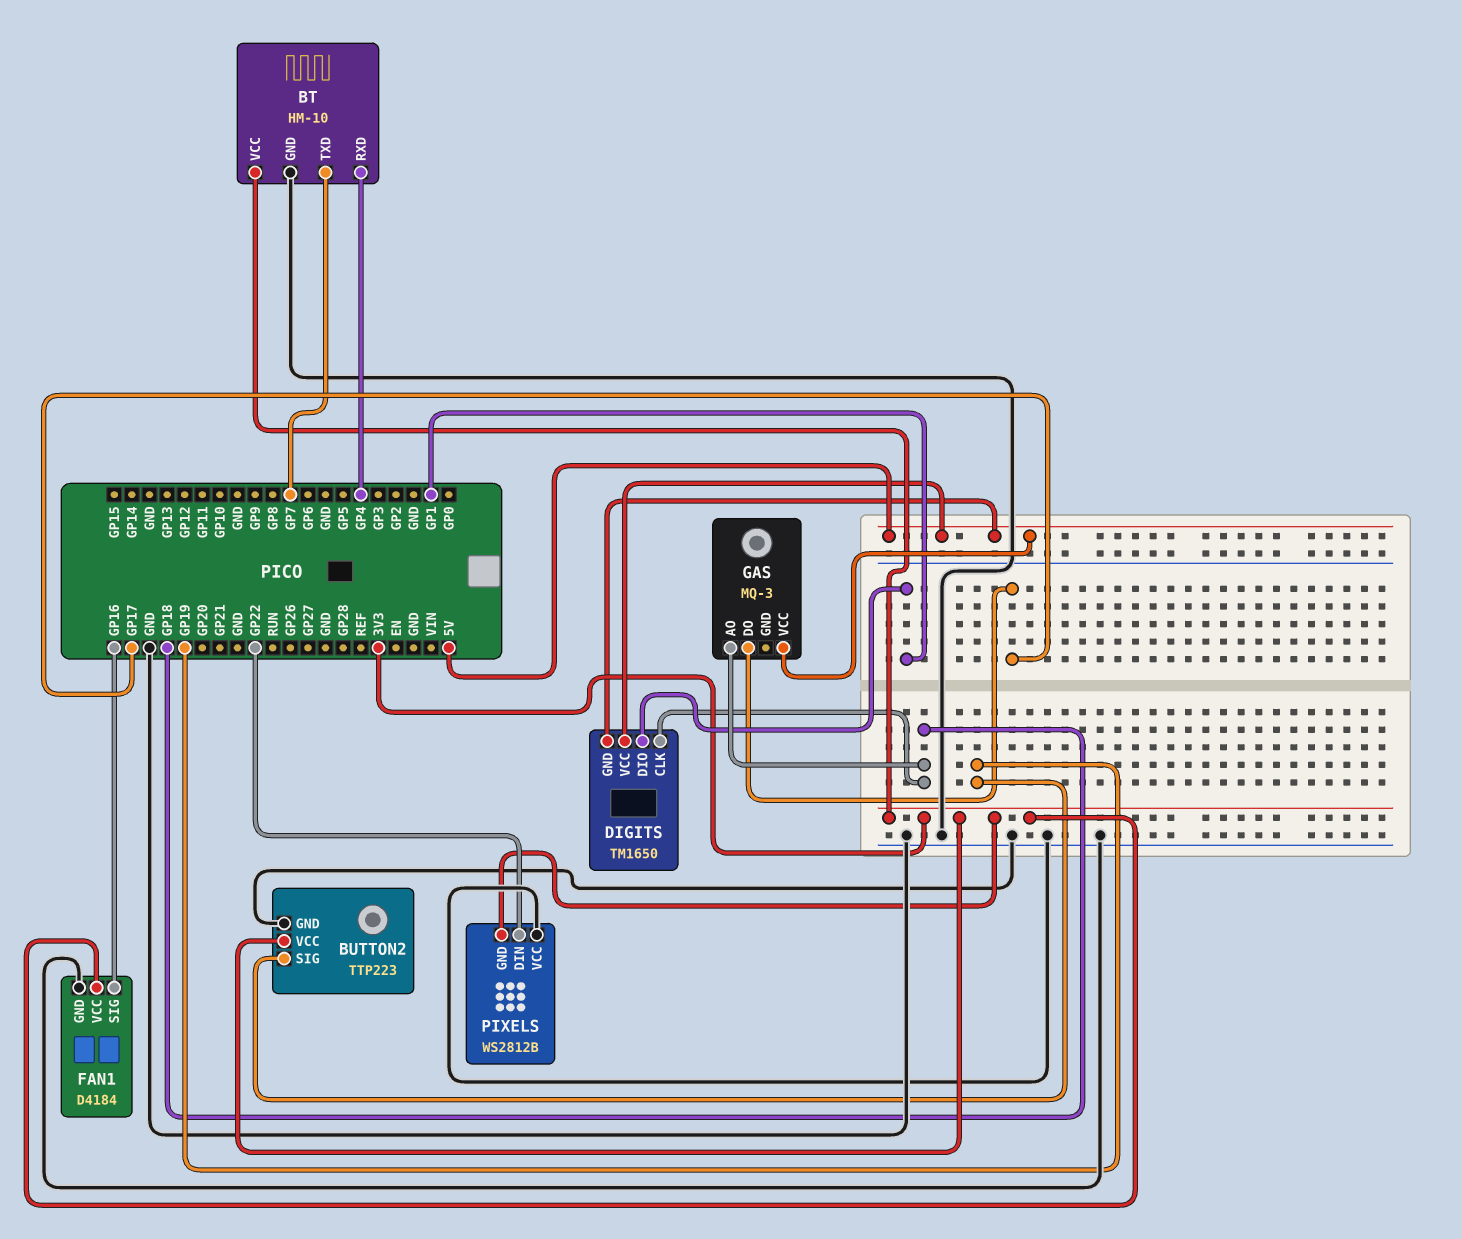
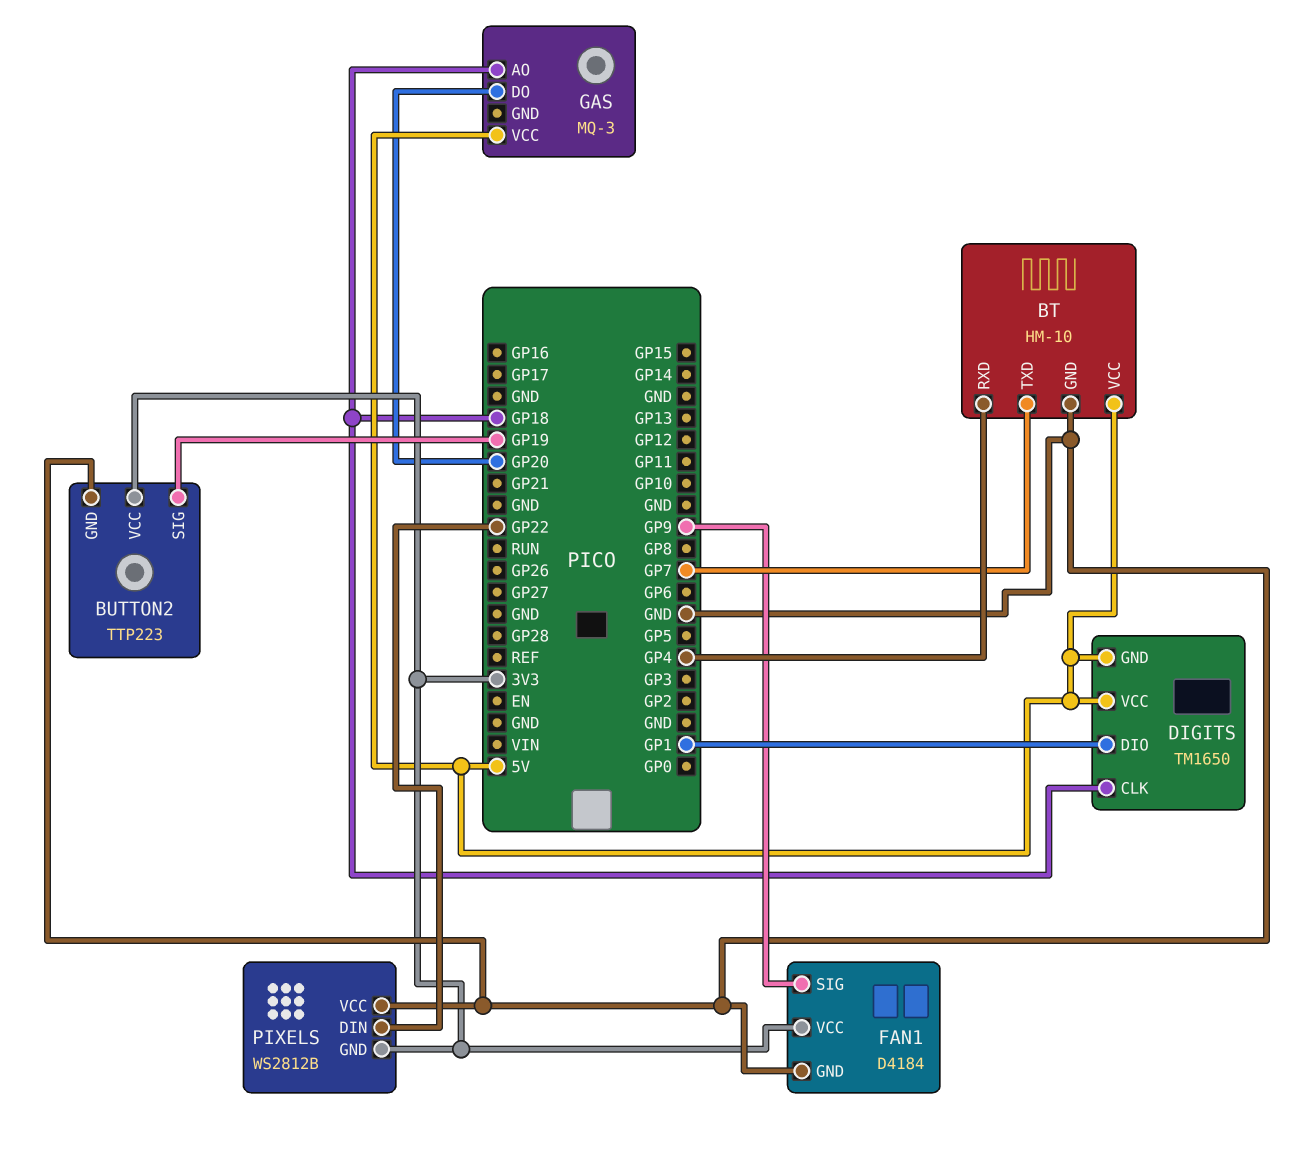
BT pin VCC: 3V3 -> 5V
FAN1 pin SIG: GP16 -> GP9
GAS pin DO: GP17 -> GP20

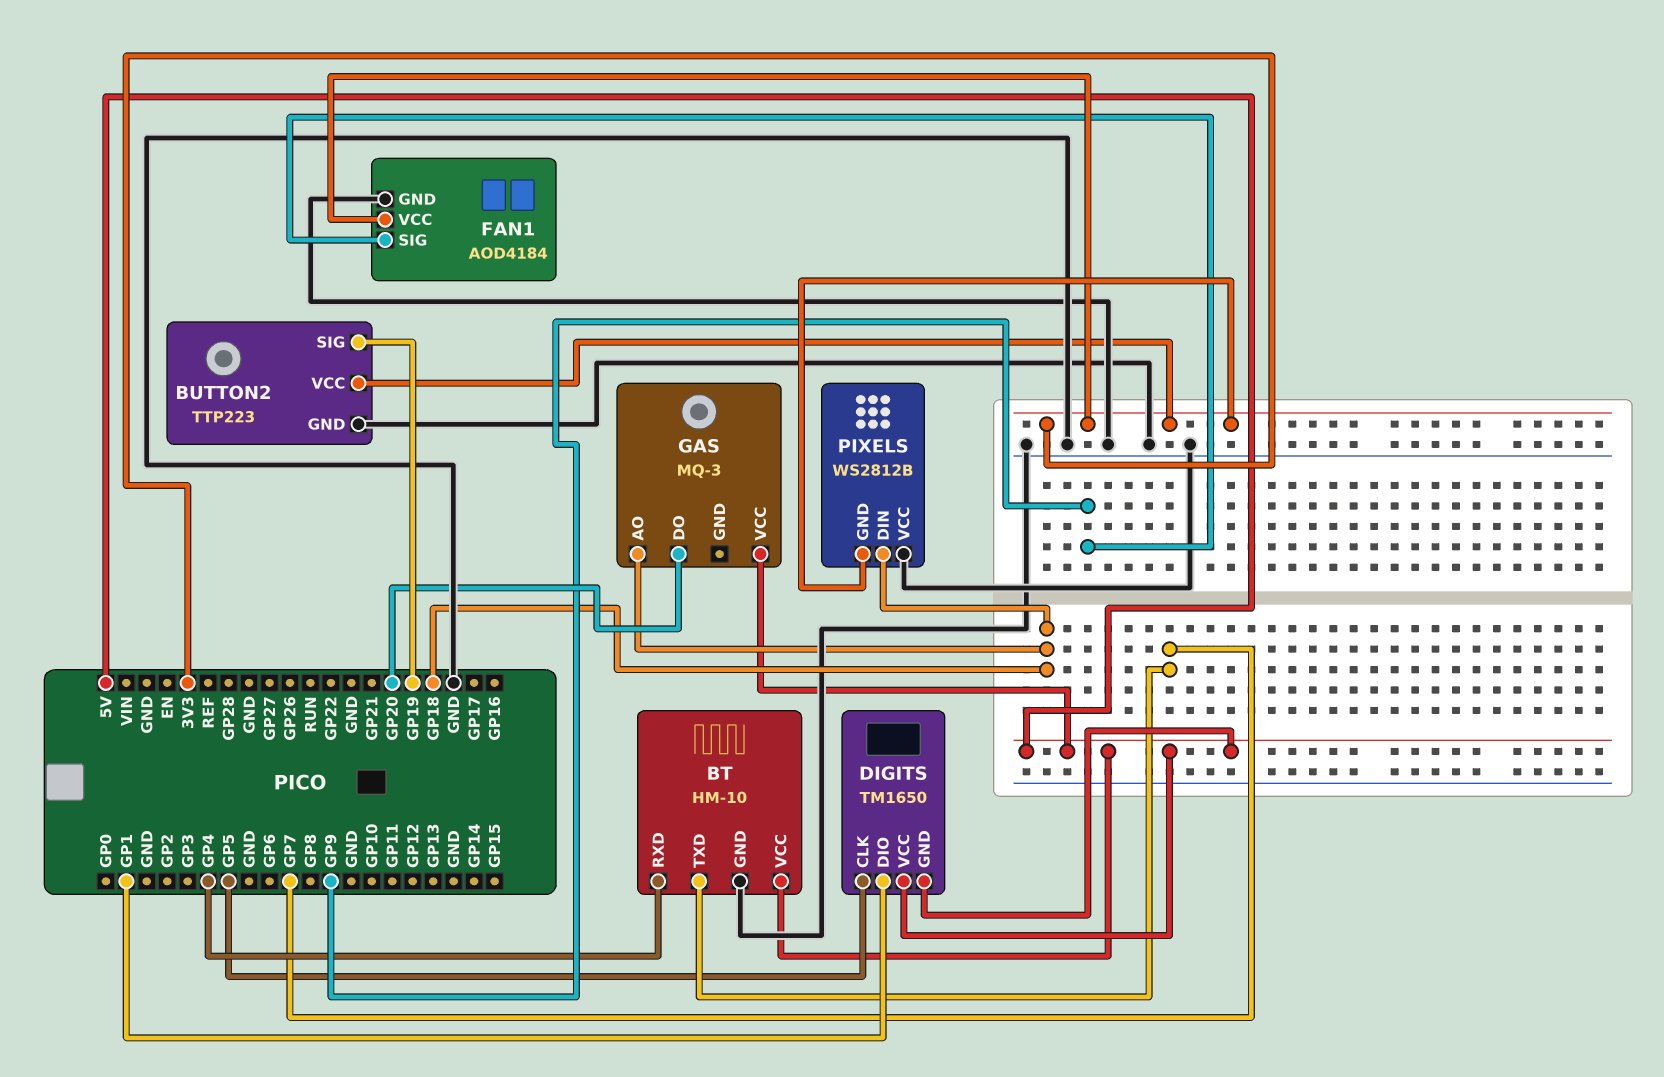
DIGITS pin CLK: GP18 -> GP5
FAN1: D4184 -> AOD4184
PIXELS pin DIN: GP22 -> GP18

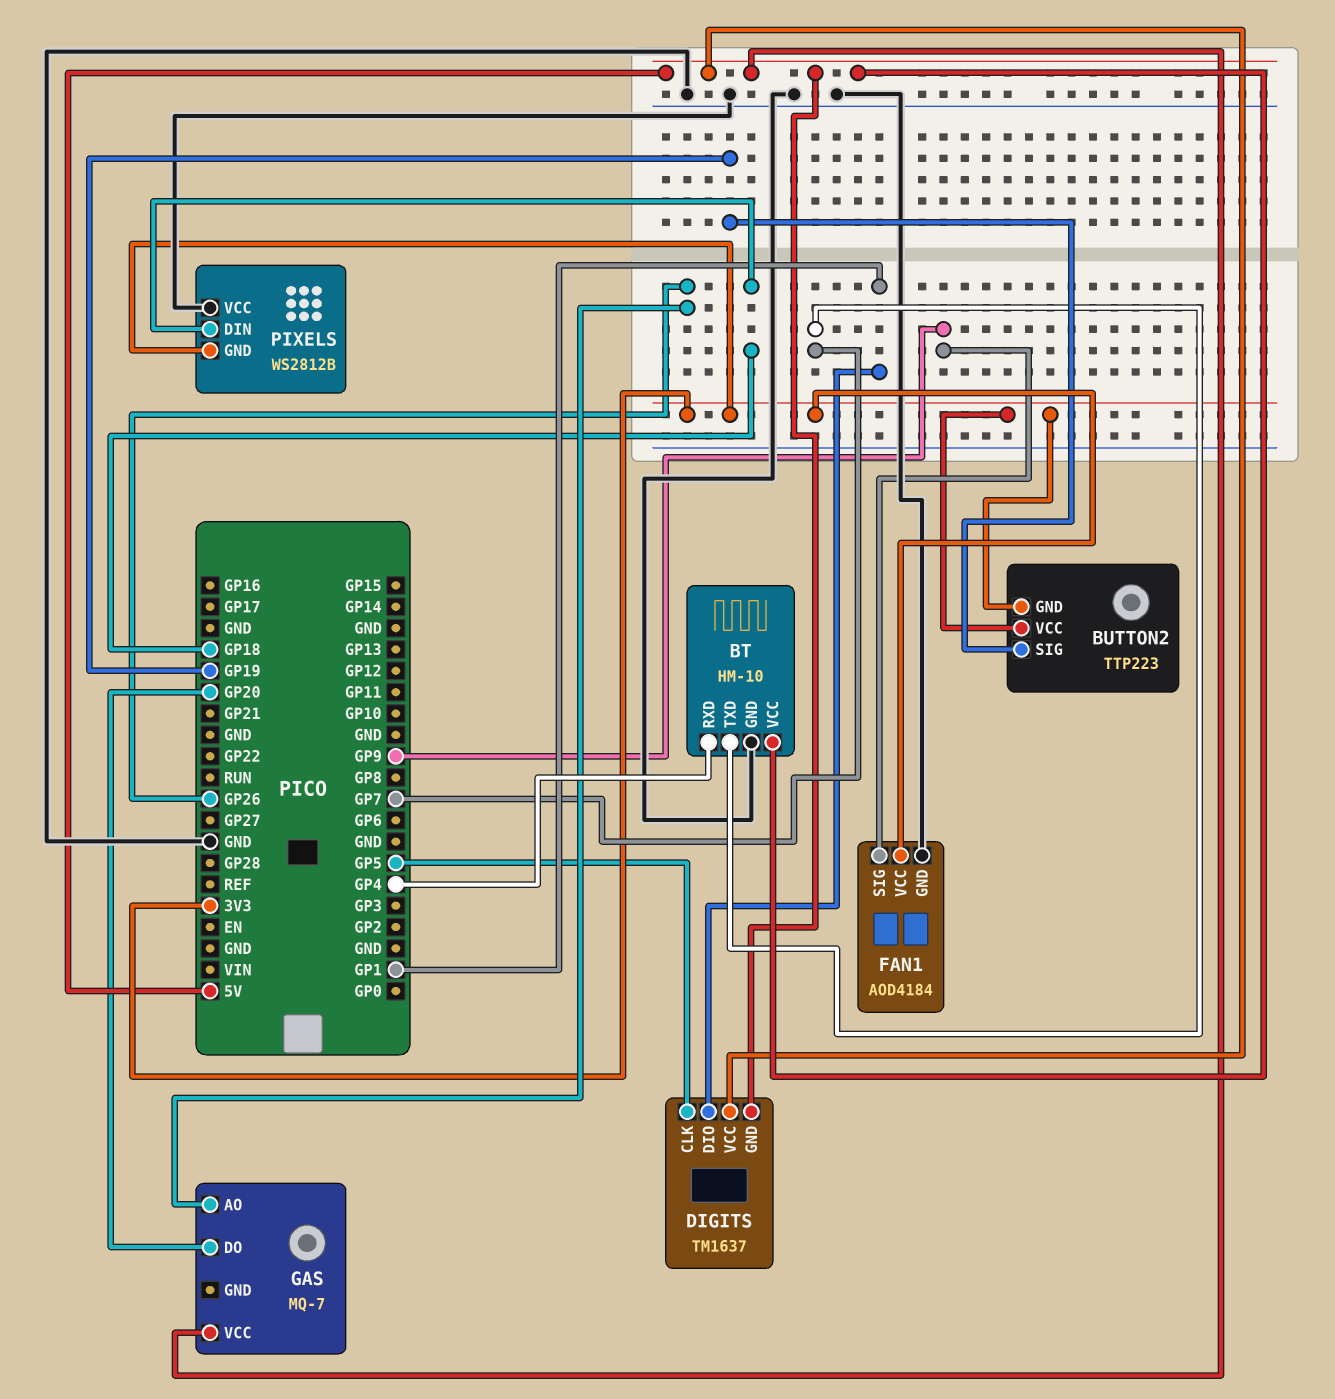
BUTTON2 pin GND: GND -> 3V3
DIGITS: TM1650 -> TM1637
GAS: MQ-3 -> MQ-7
GAS pin AO: GP18 -> GP26

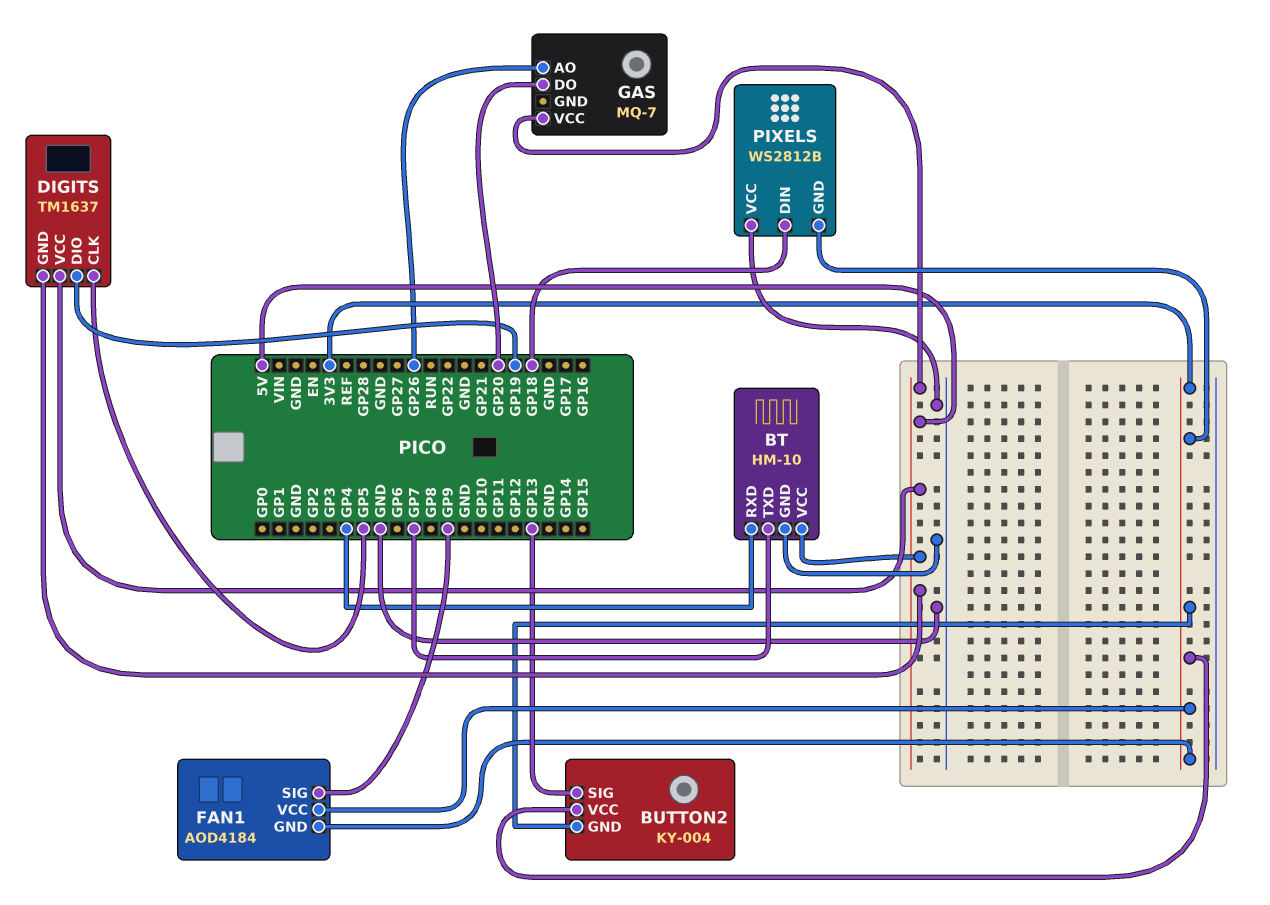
BUTTON2: TTP223 -> KY-004
BUTTON2 pin SIG: GP19 -> GP13
DIGITS pin DIO: GP1 -> GP19
FAN1 pin GND: GND -> 3V3

